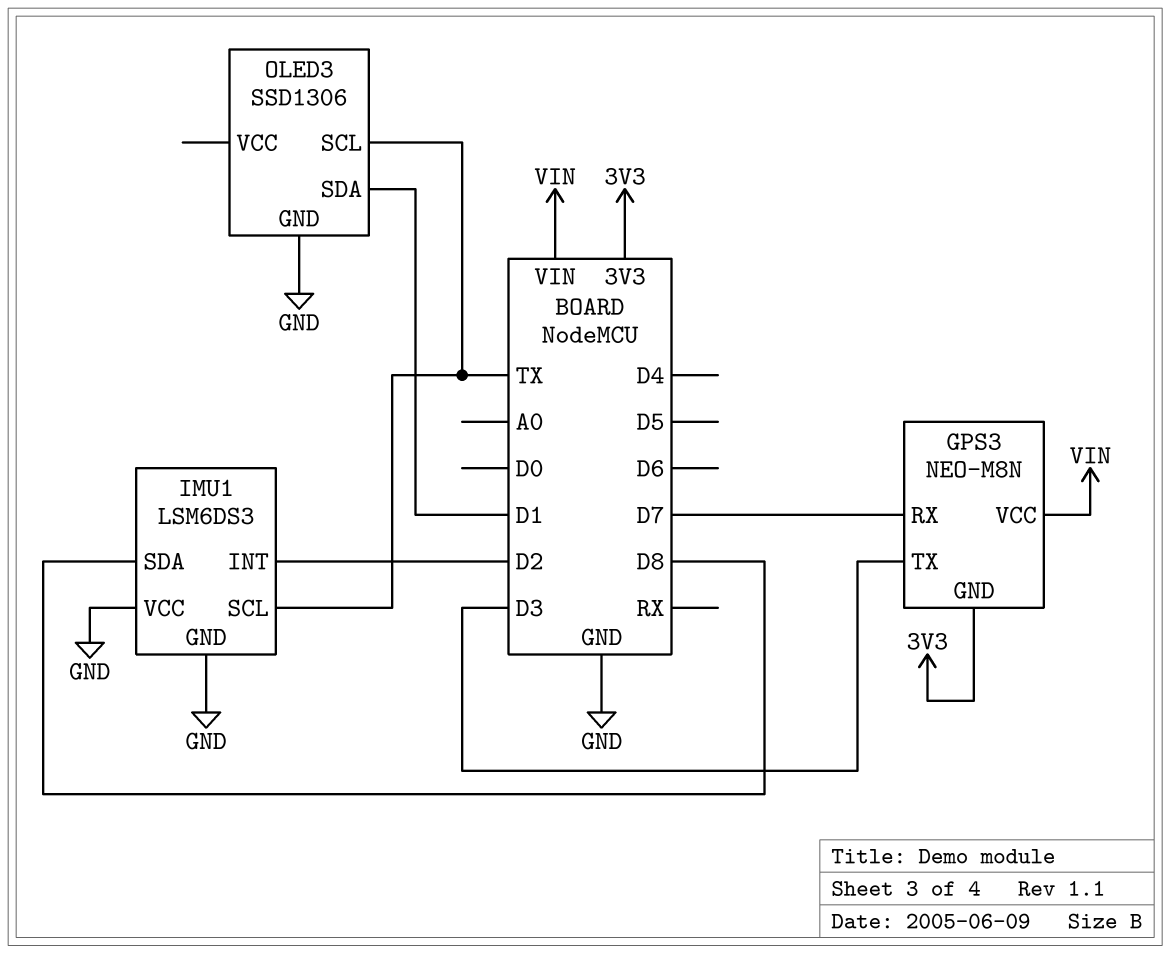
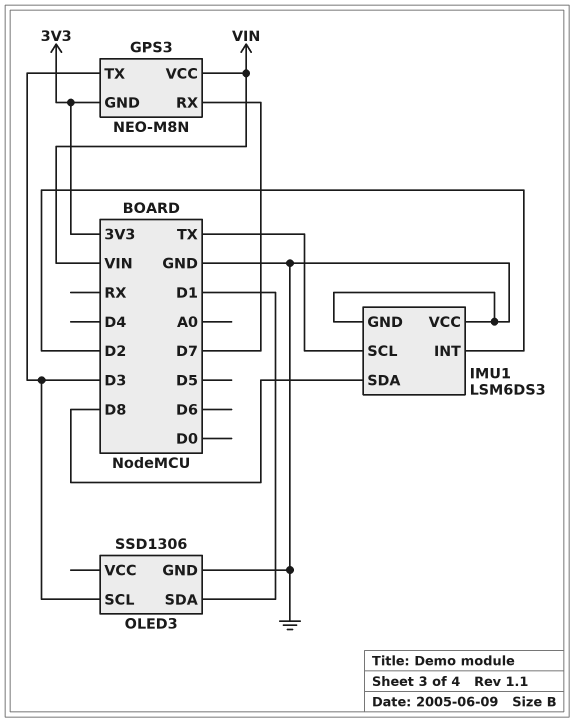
OLED3 pin SCL: TX -> D3

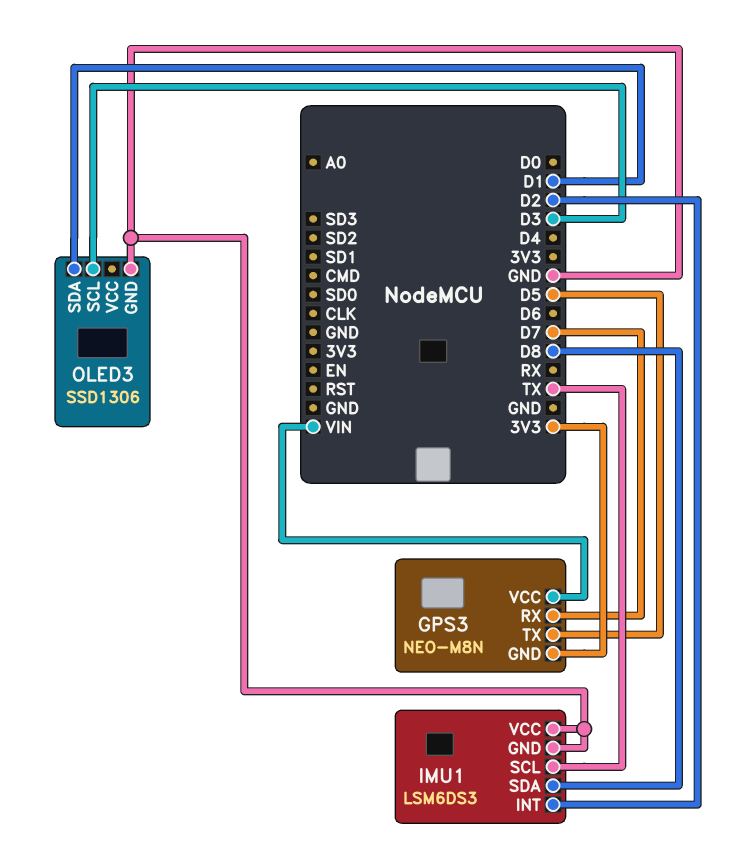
GPS3 pin TX: D3 -> D5

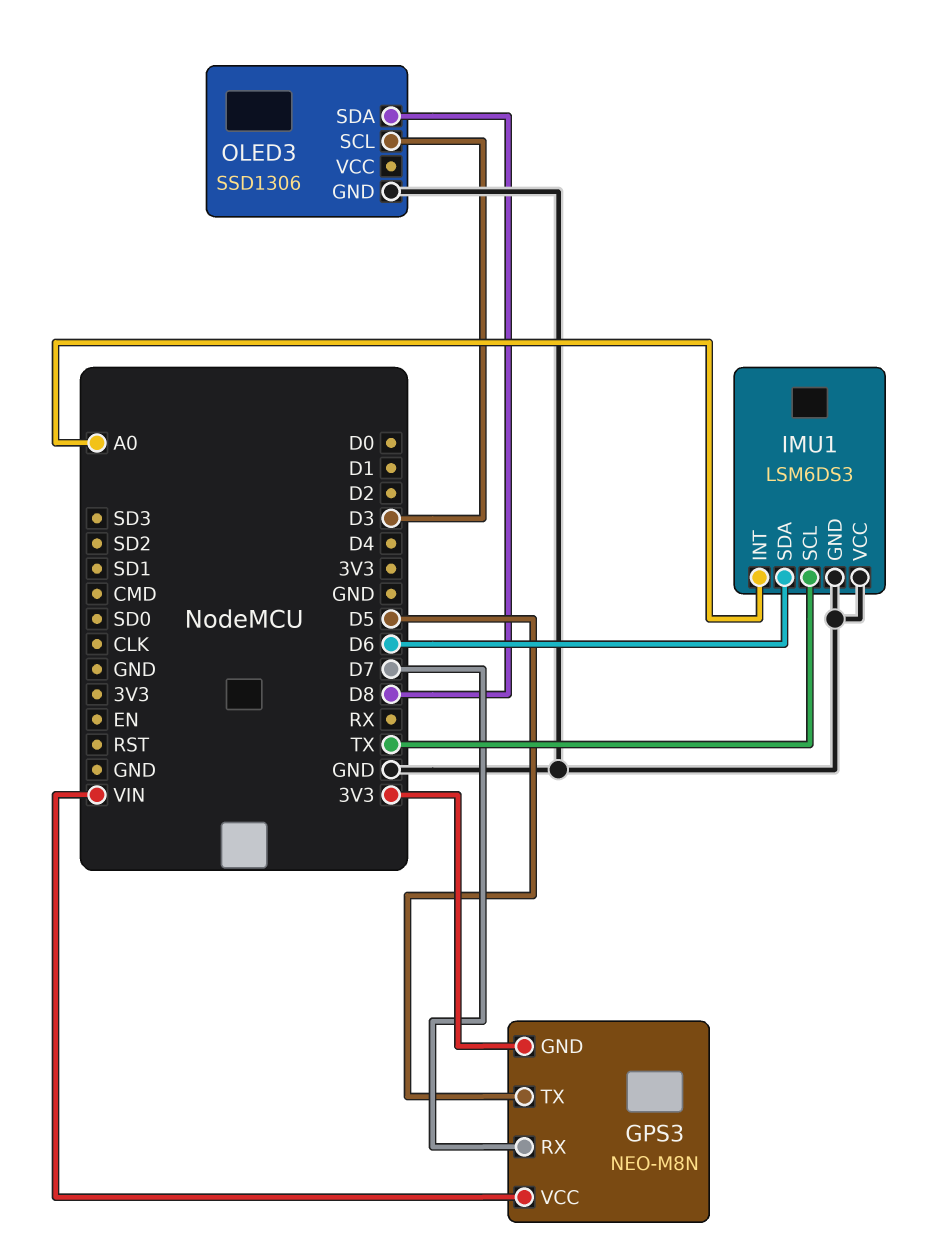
IMU1 pin INT: D2 -> A0
IMU1 pin SDA: D8 -> D6
OLED3 pin SDA: D1 -> D8

